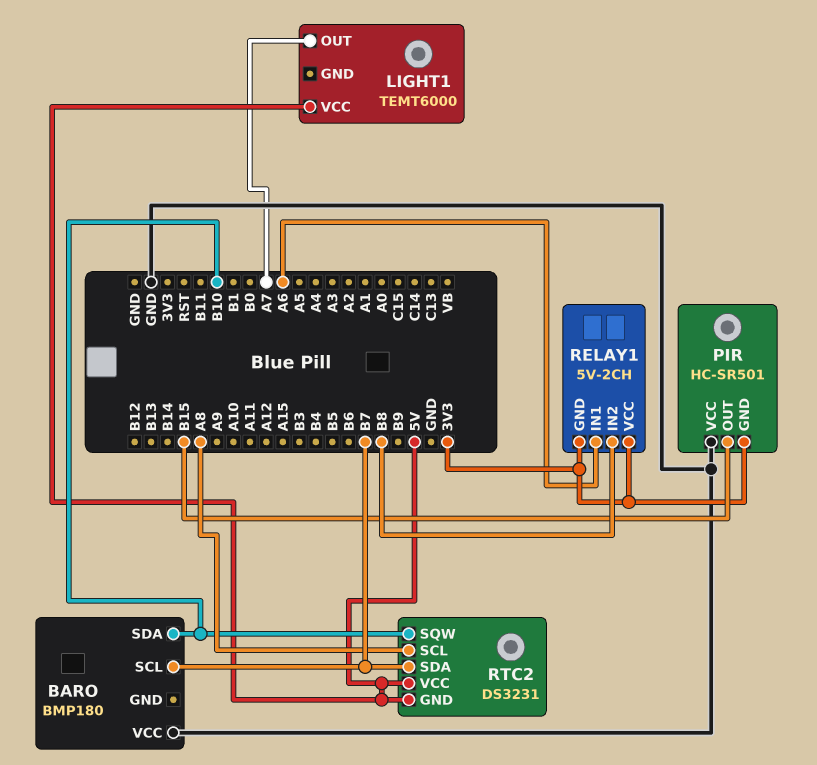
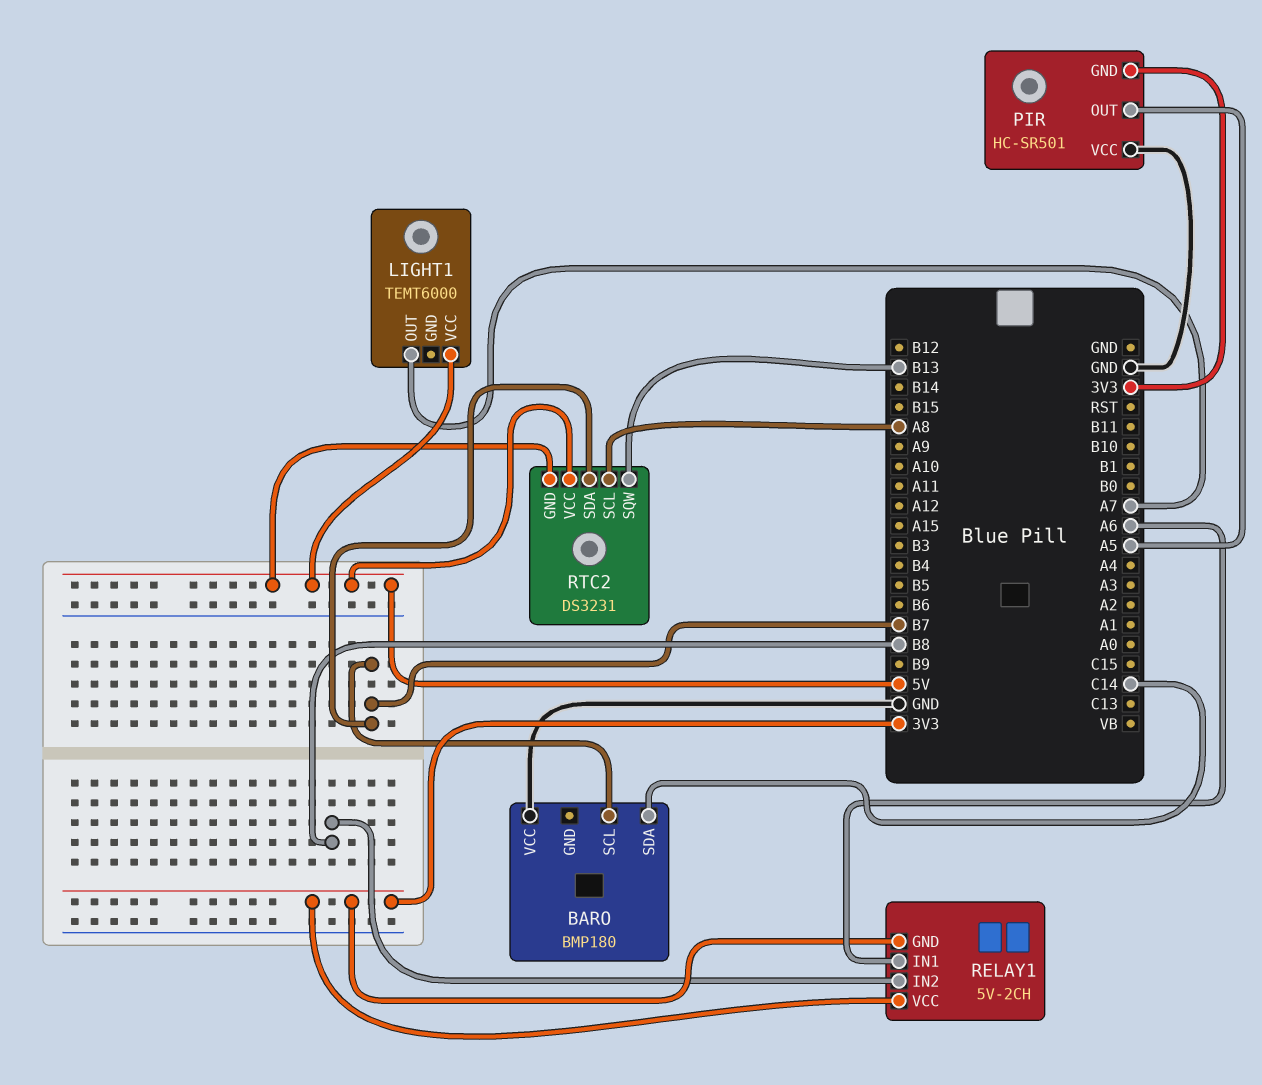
BARO pin SDA: B10 -> C14
PIR pin OUT: B15 -> A5
RTC2 pin SQW: B10 -> B13

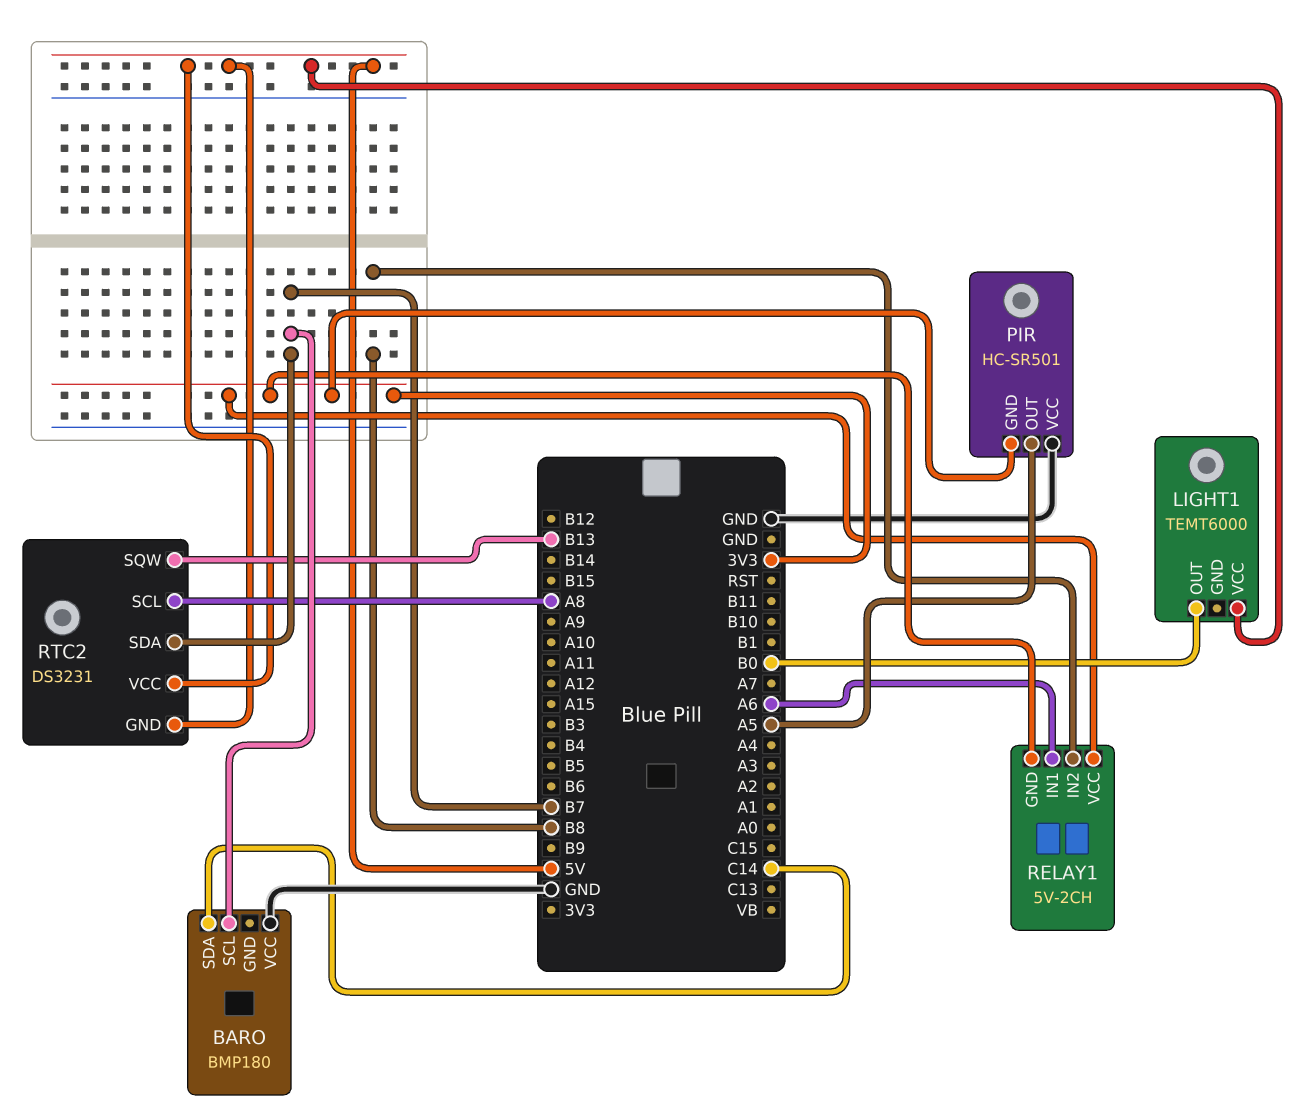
LIGHT1 pin OUT: A7 -> B0

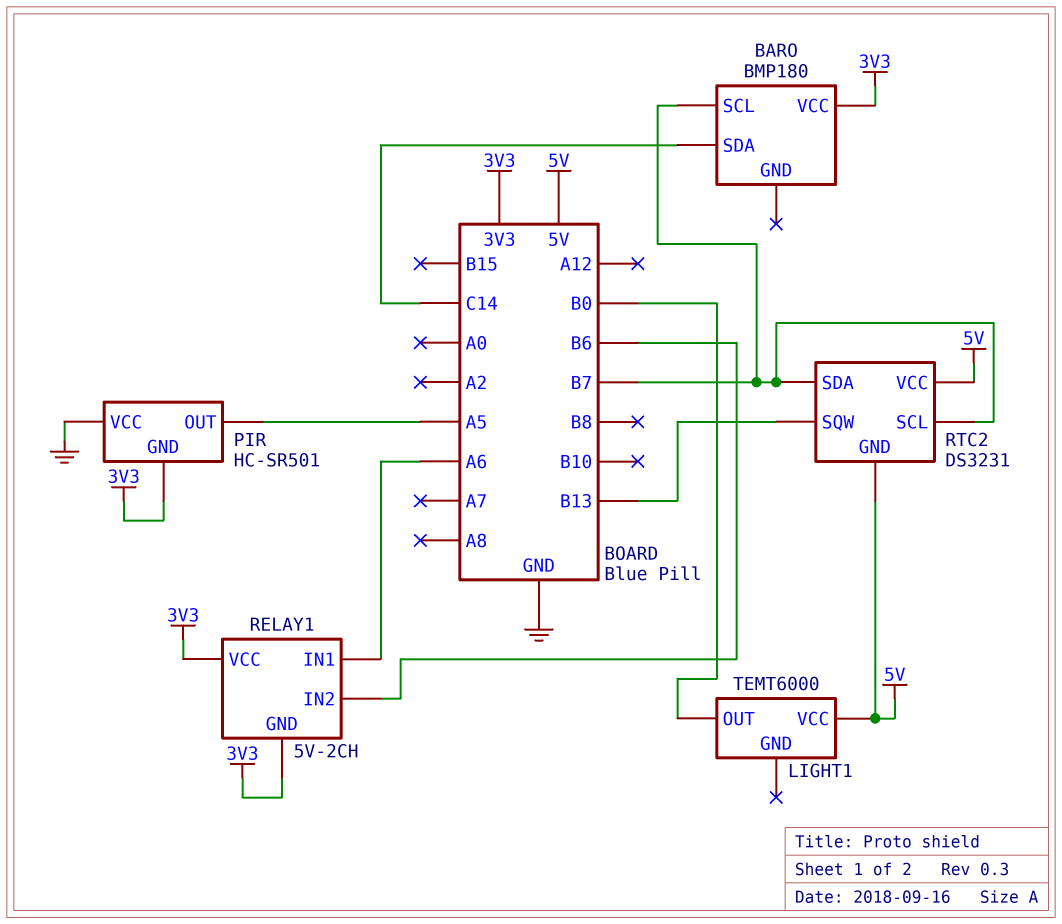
BARO pin VCC: GND -> 3V3
RELAY1 pin IN2: B8 -> B6
RTC2 pin SCL: A8 -> B7

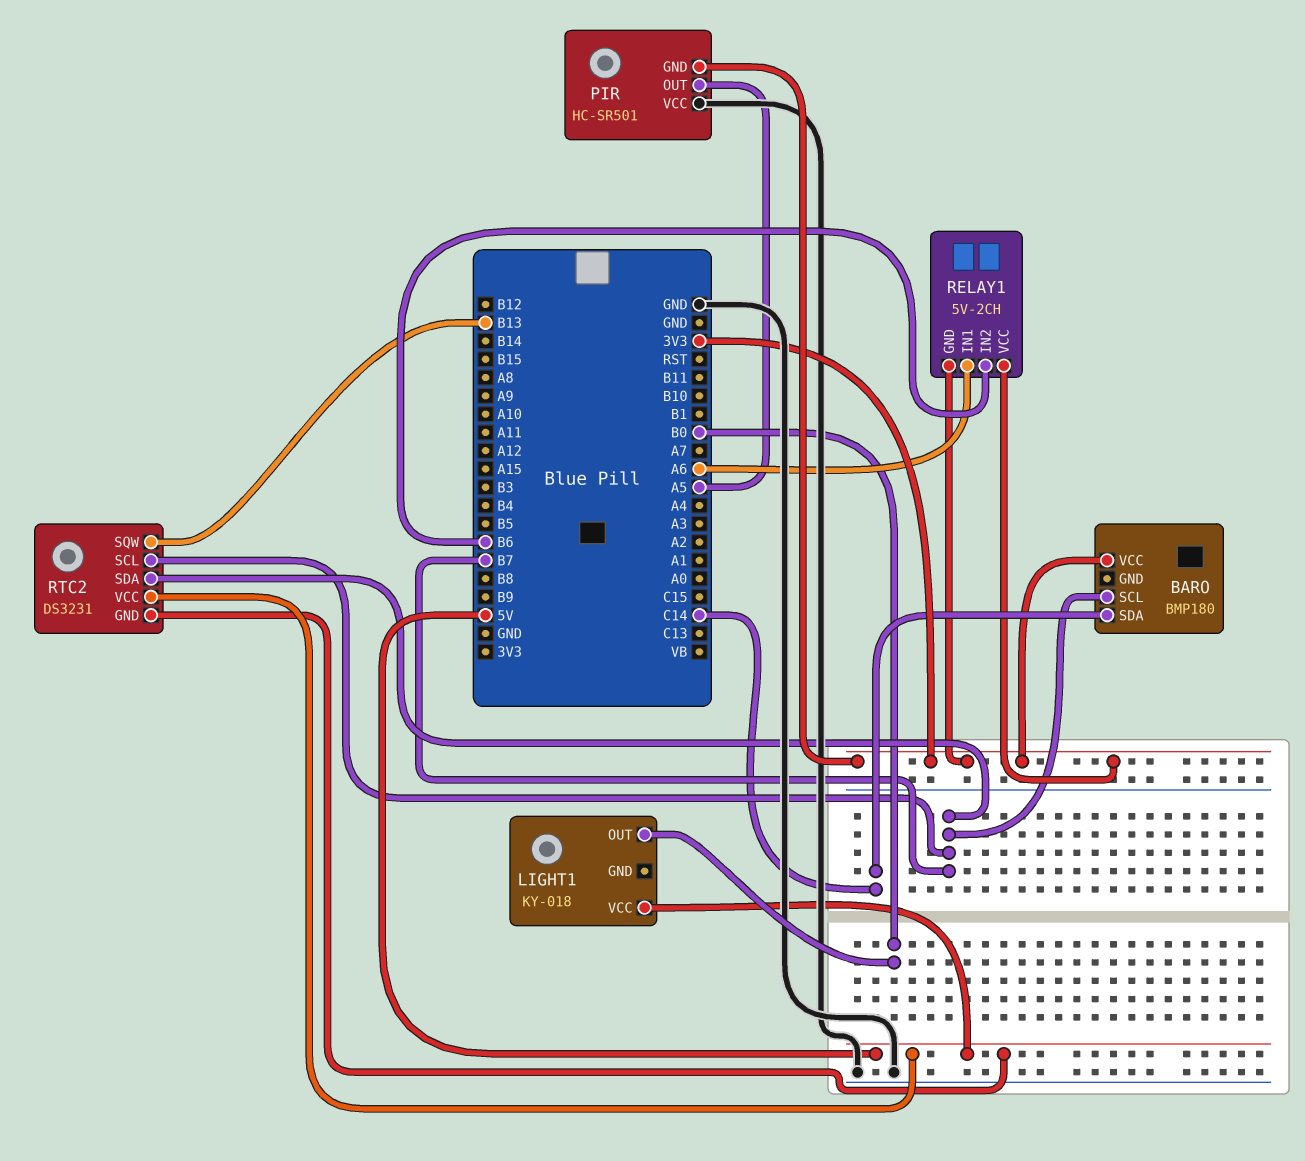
LIGHT1: TEMT6000 -> KY-018

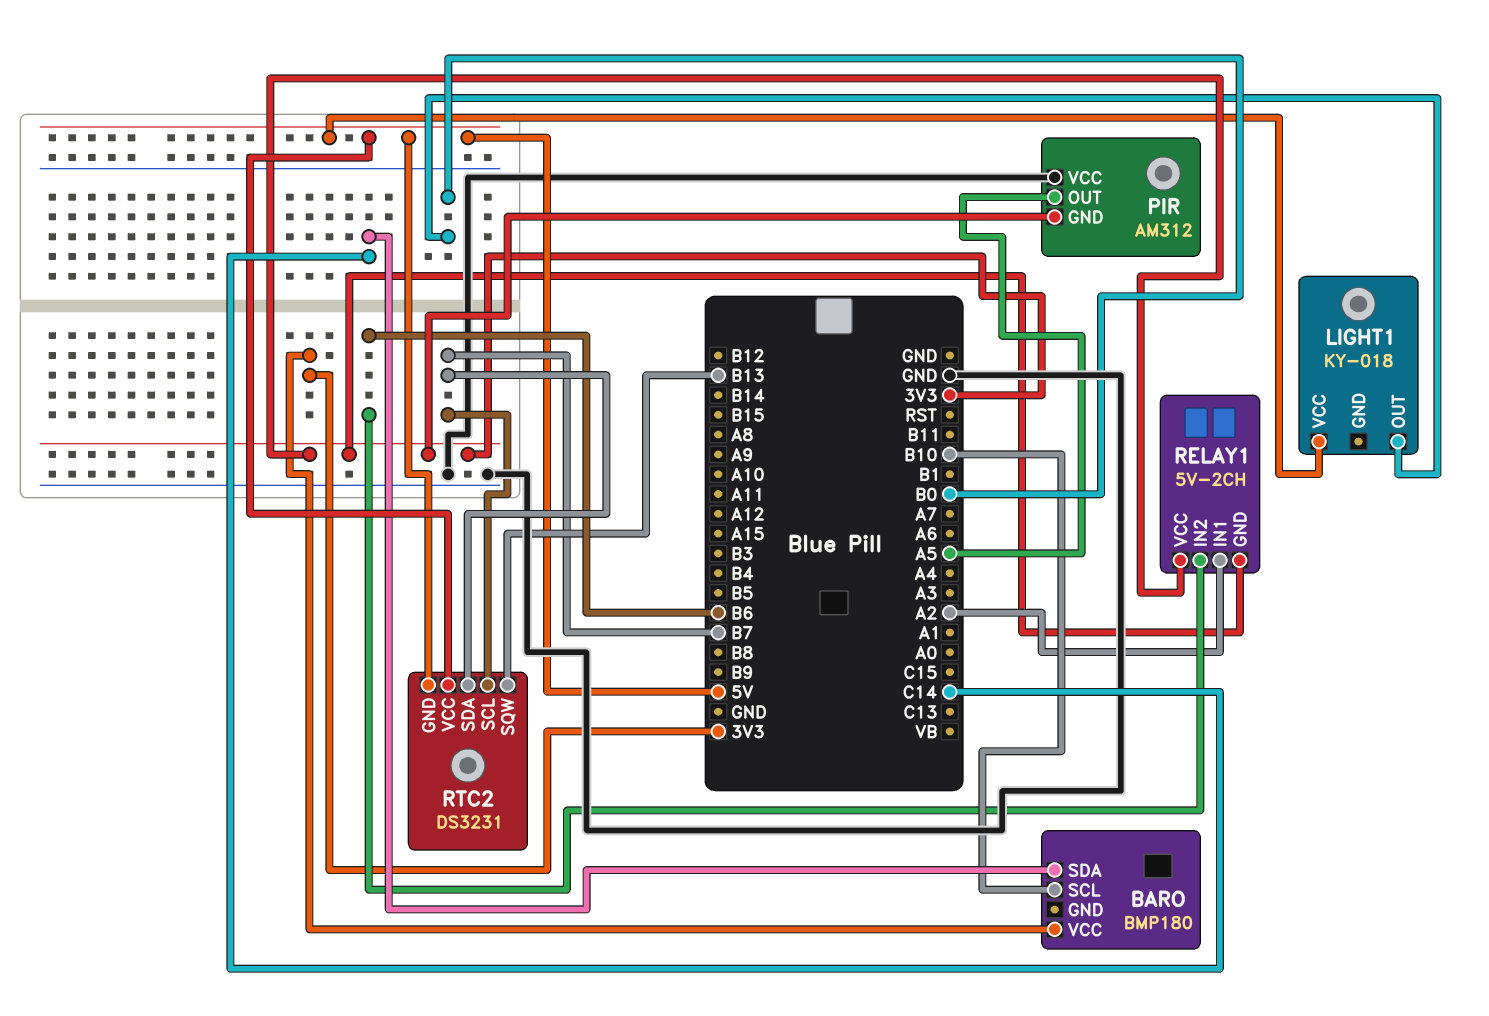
BARO pin SCL: B7 -> B10
PIR: HC-SR501 -> AM312
RELAY1 pin IN1: A6 -> A2

